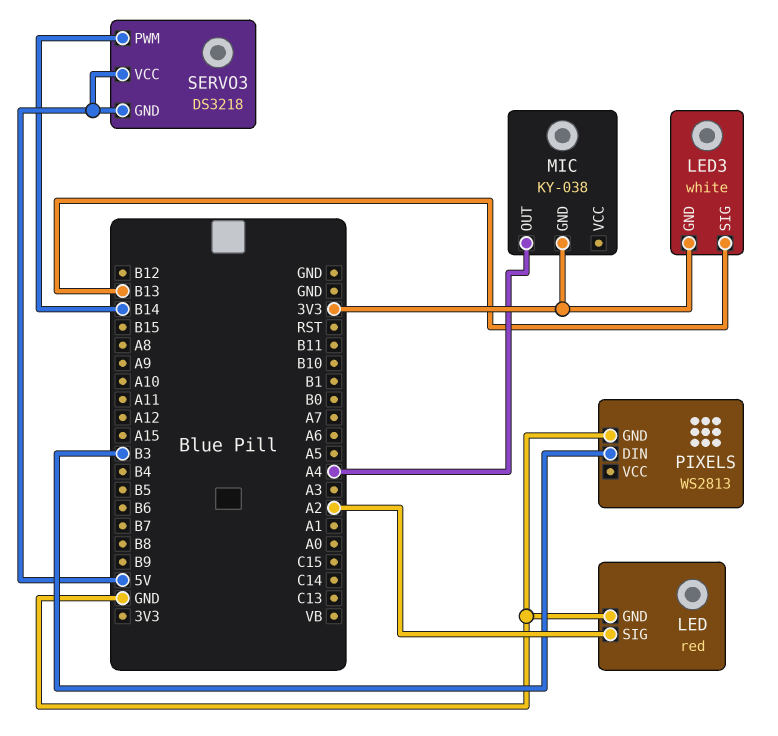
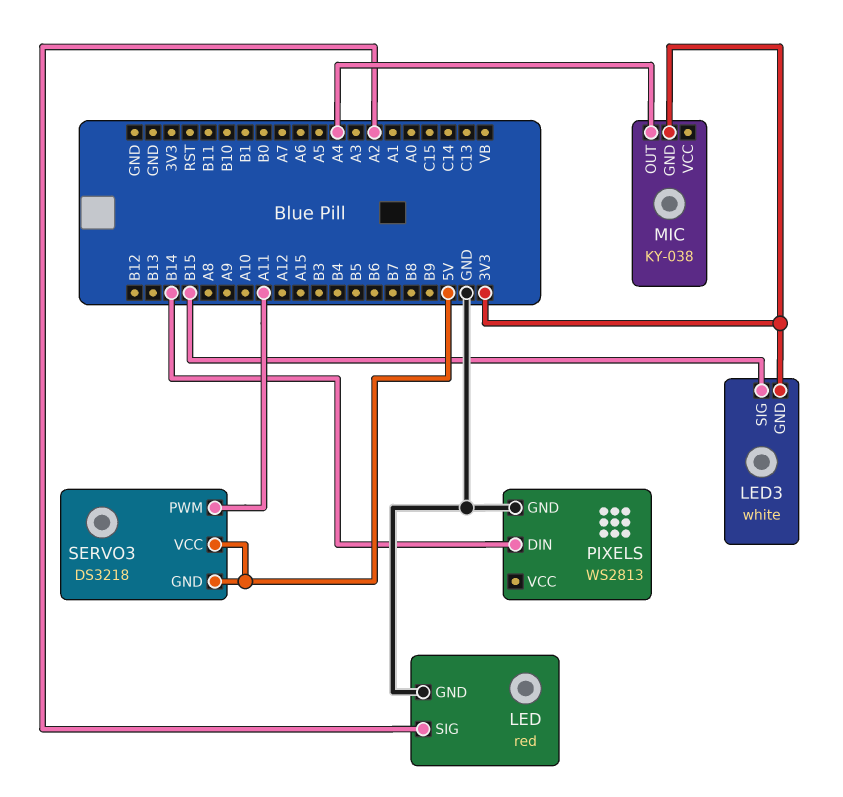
LED3 pin SIG: B13 -> B15
PIXELS pin DIN: B3 -> B14
SERVO3 pin PWM: B14 -> A11

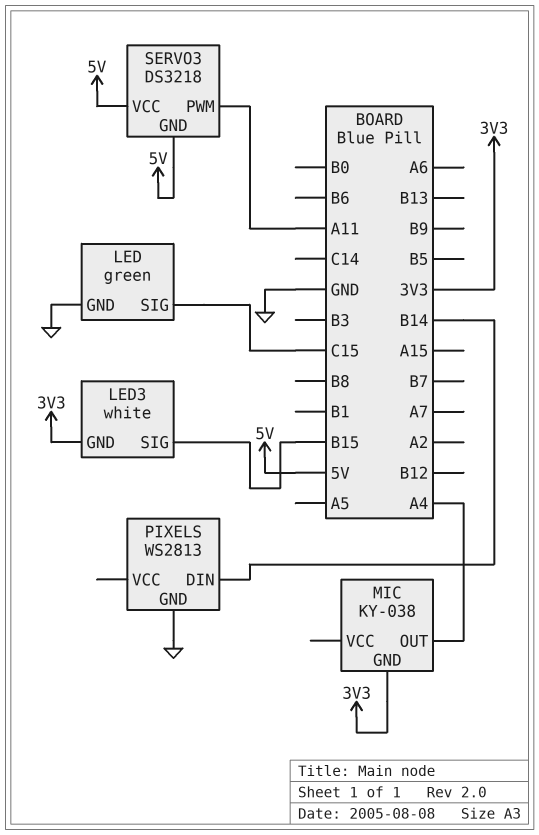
LED: red -> green
LED pin SIG: A2 -> C15

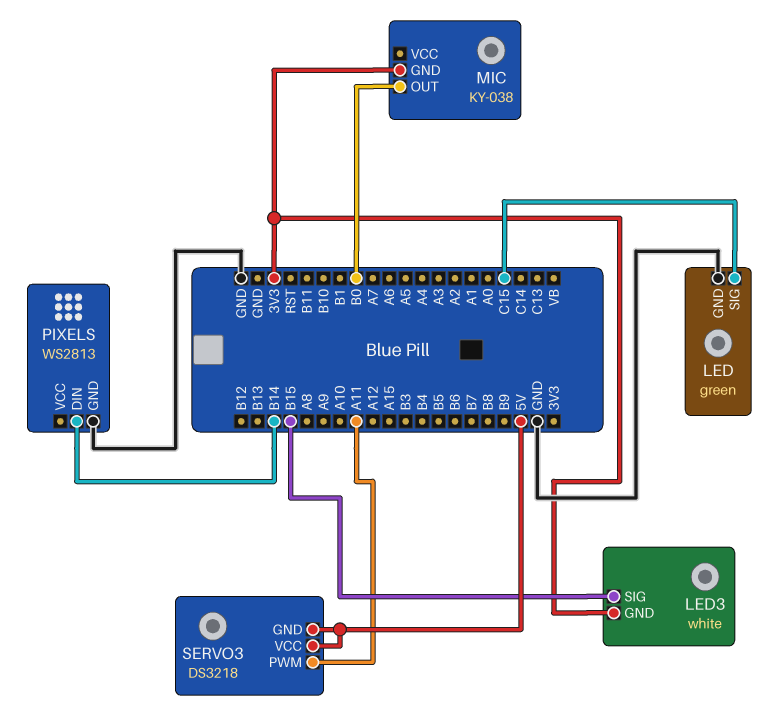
MIC pin OUT: A4 -> B0

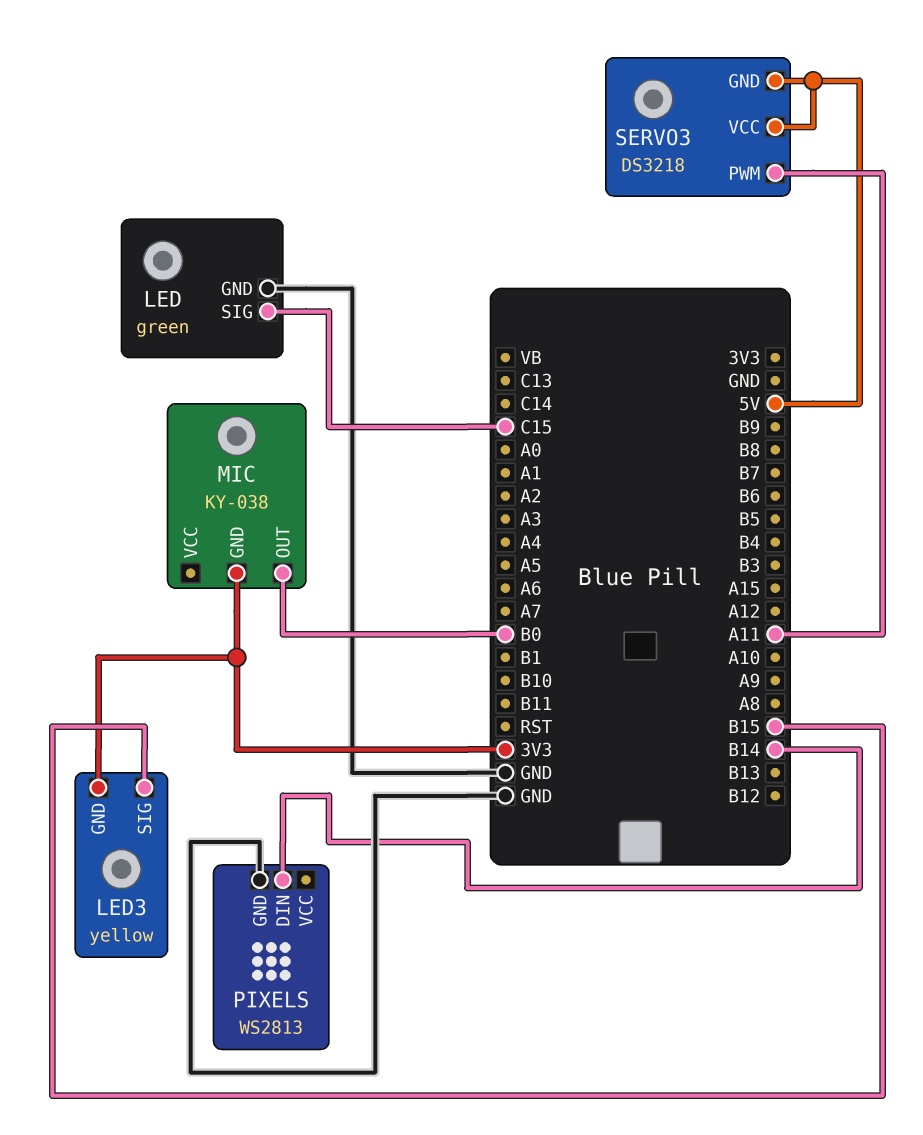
LED3: white -> yellow

